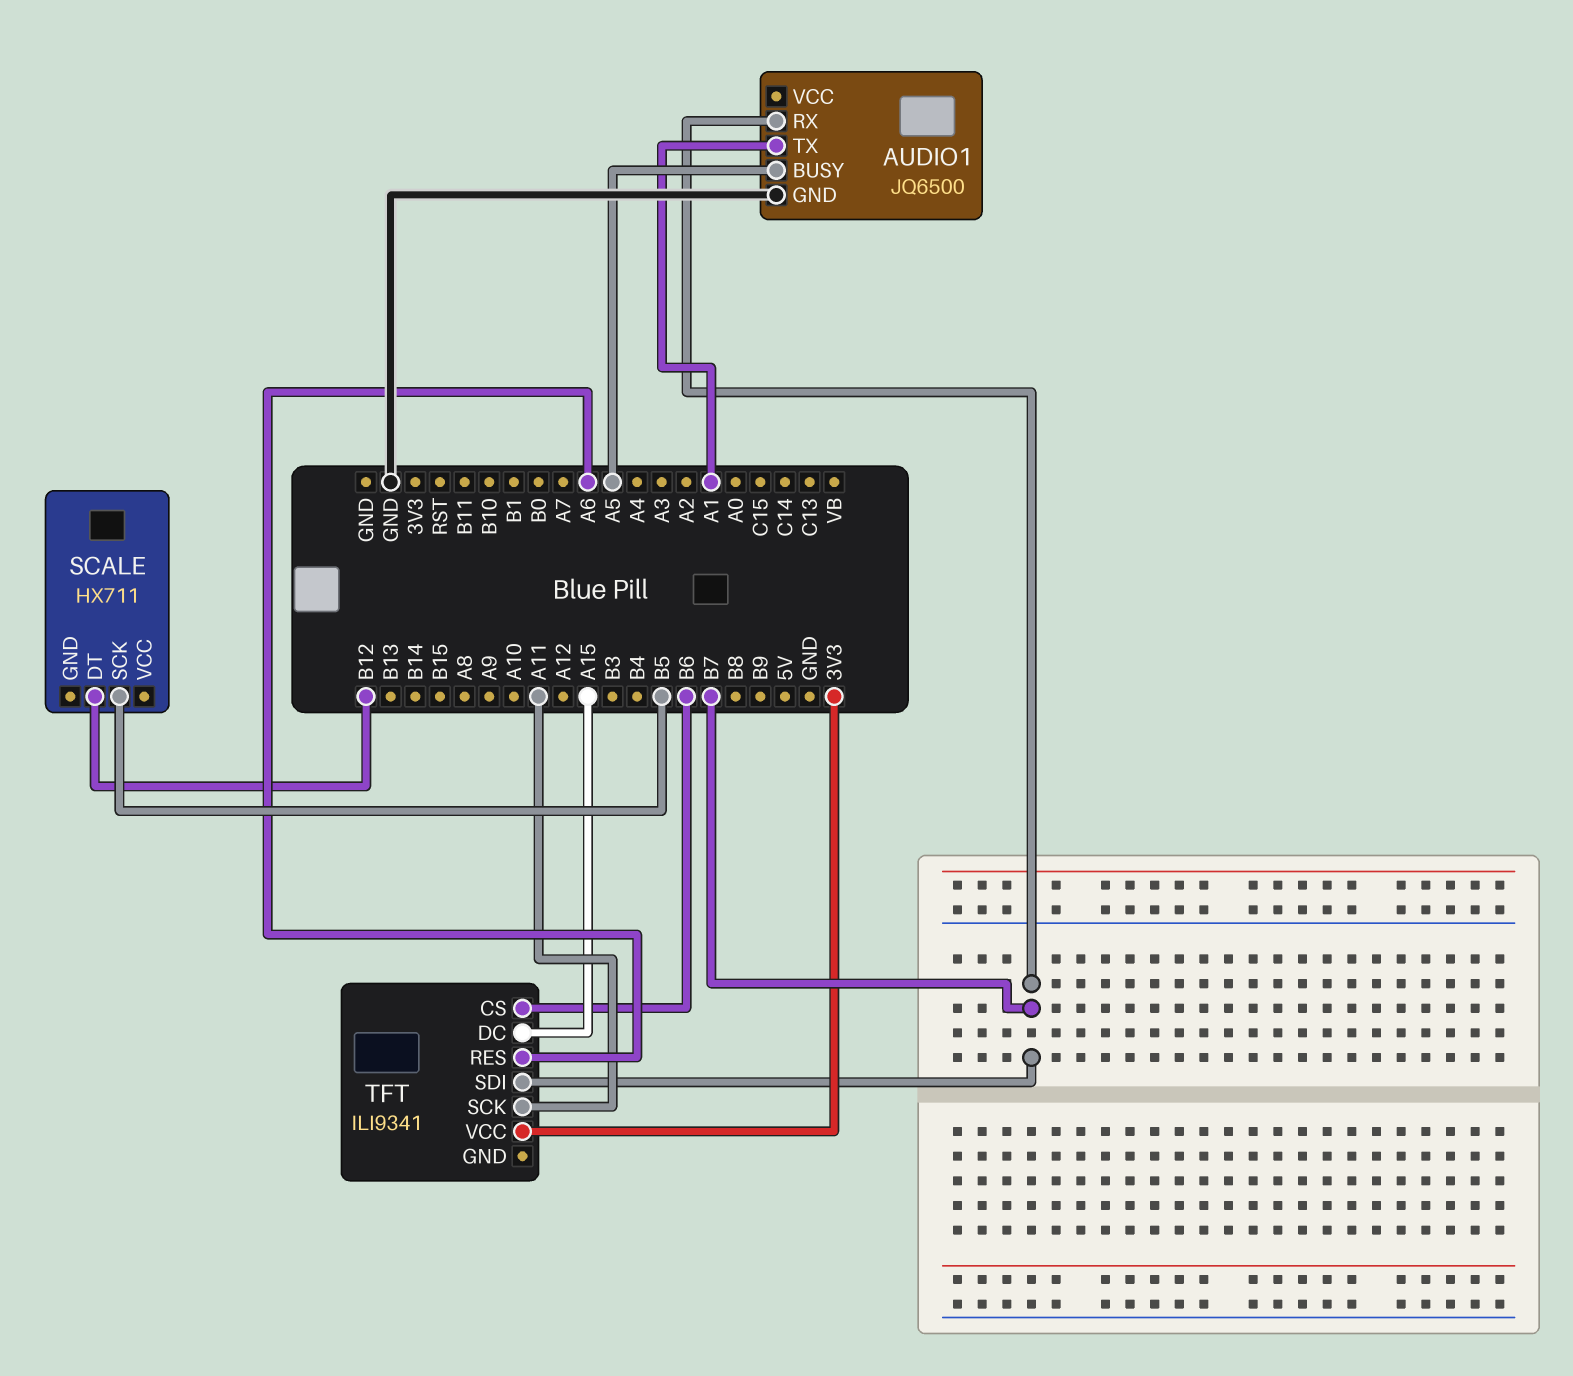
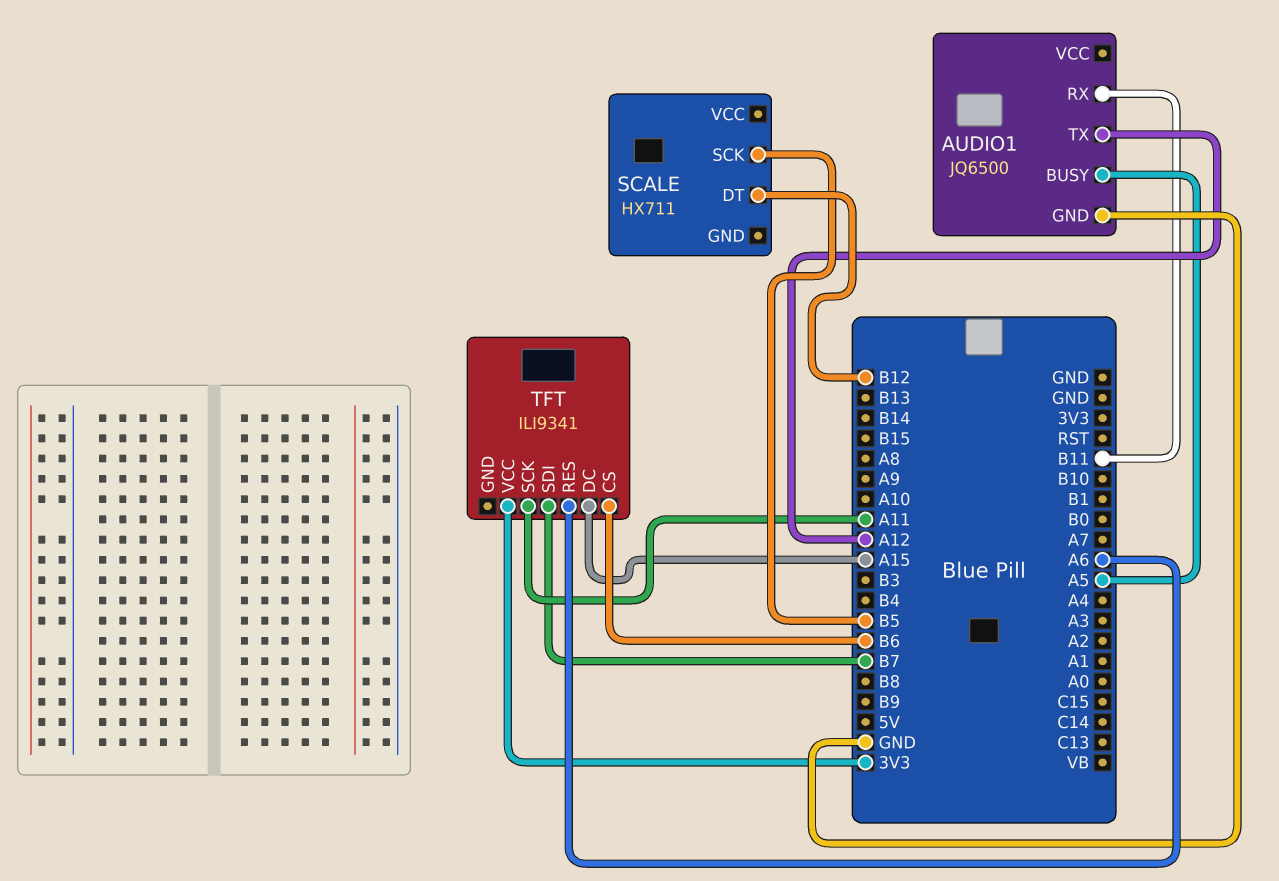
AUDIO1 pin RX: B7 -> B11
AUDIO1 pin TX: A1 -> A12

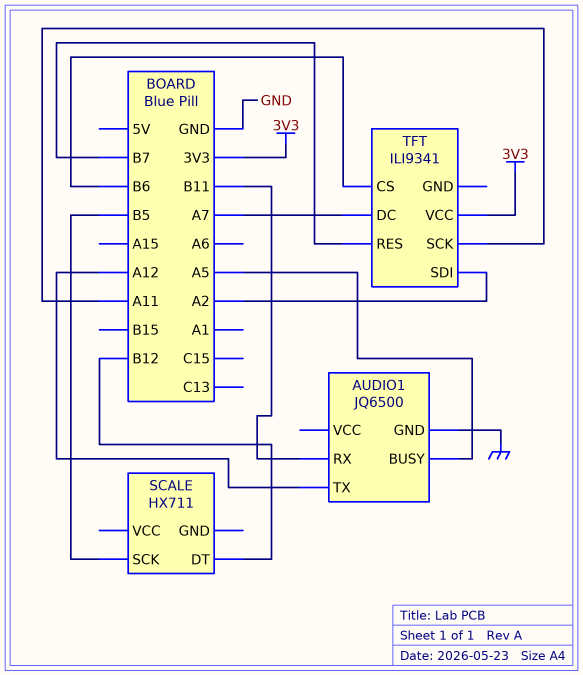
TFT pin DC: A15 -> A7
TFT pin RES: A6 -> B7
TFT pin SDI: B7 -> A2

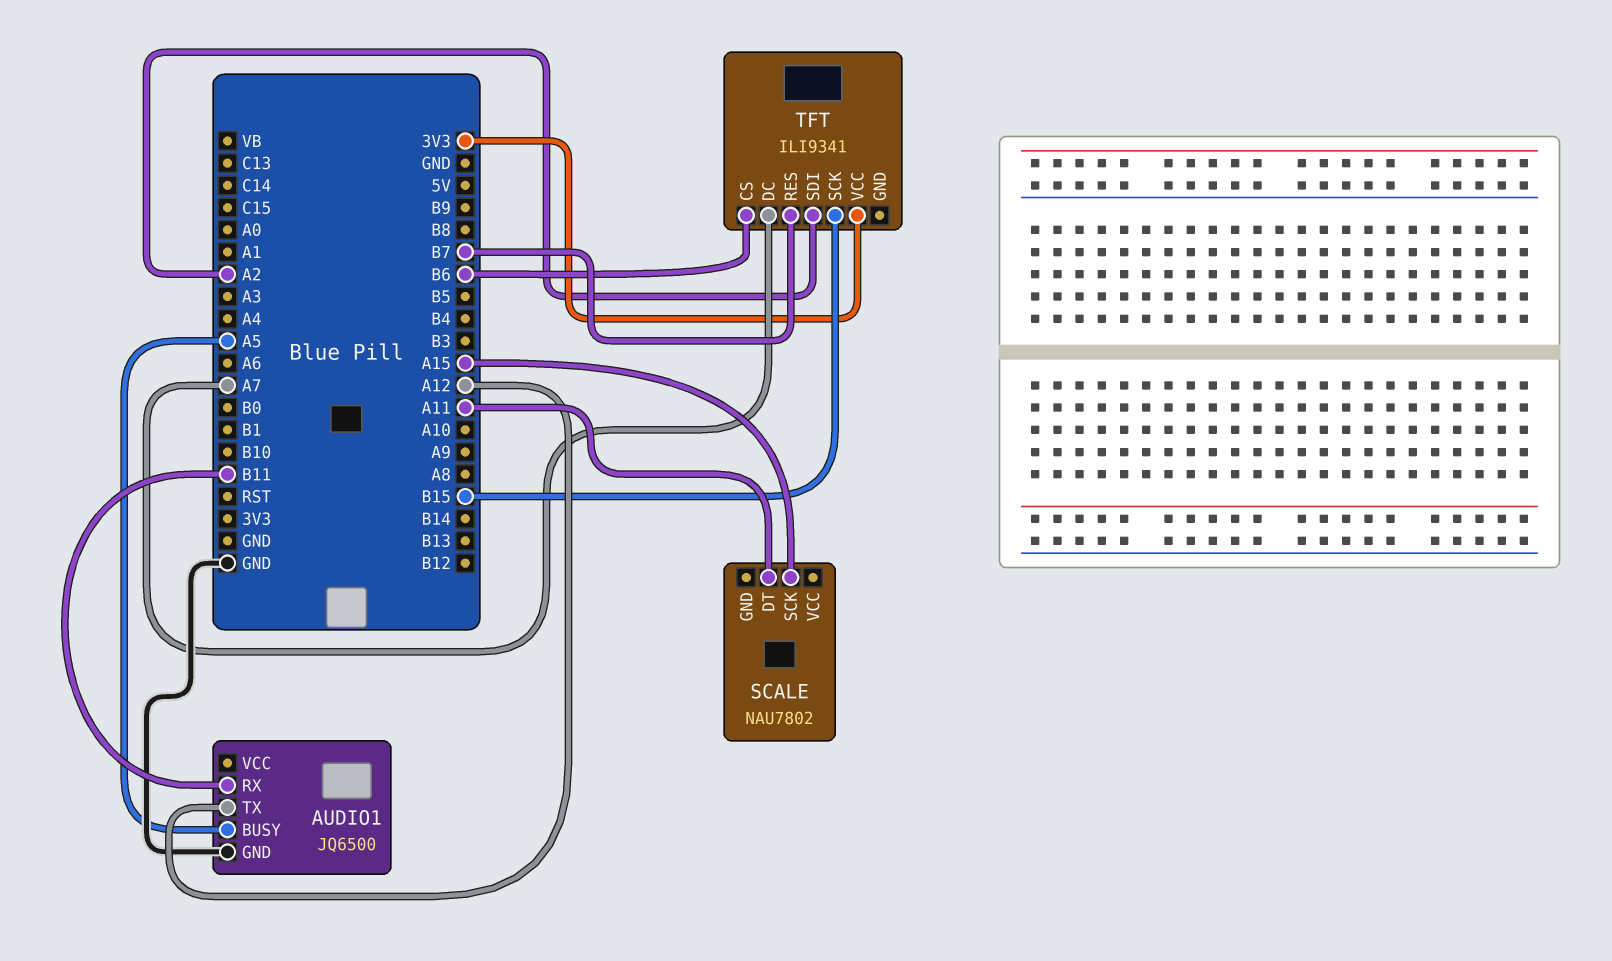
SCALE: HX711 -> NAU7802
SCALE pin DT: B12 -> A11
SCALE pin SCK: B5 -> A15
TFT pin SCK: A11 -> B15

